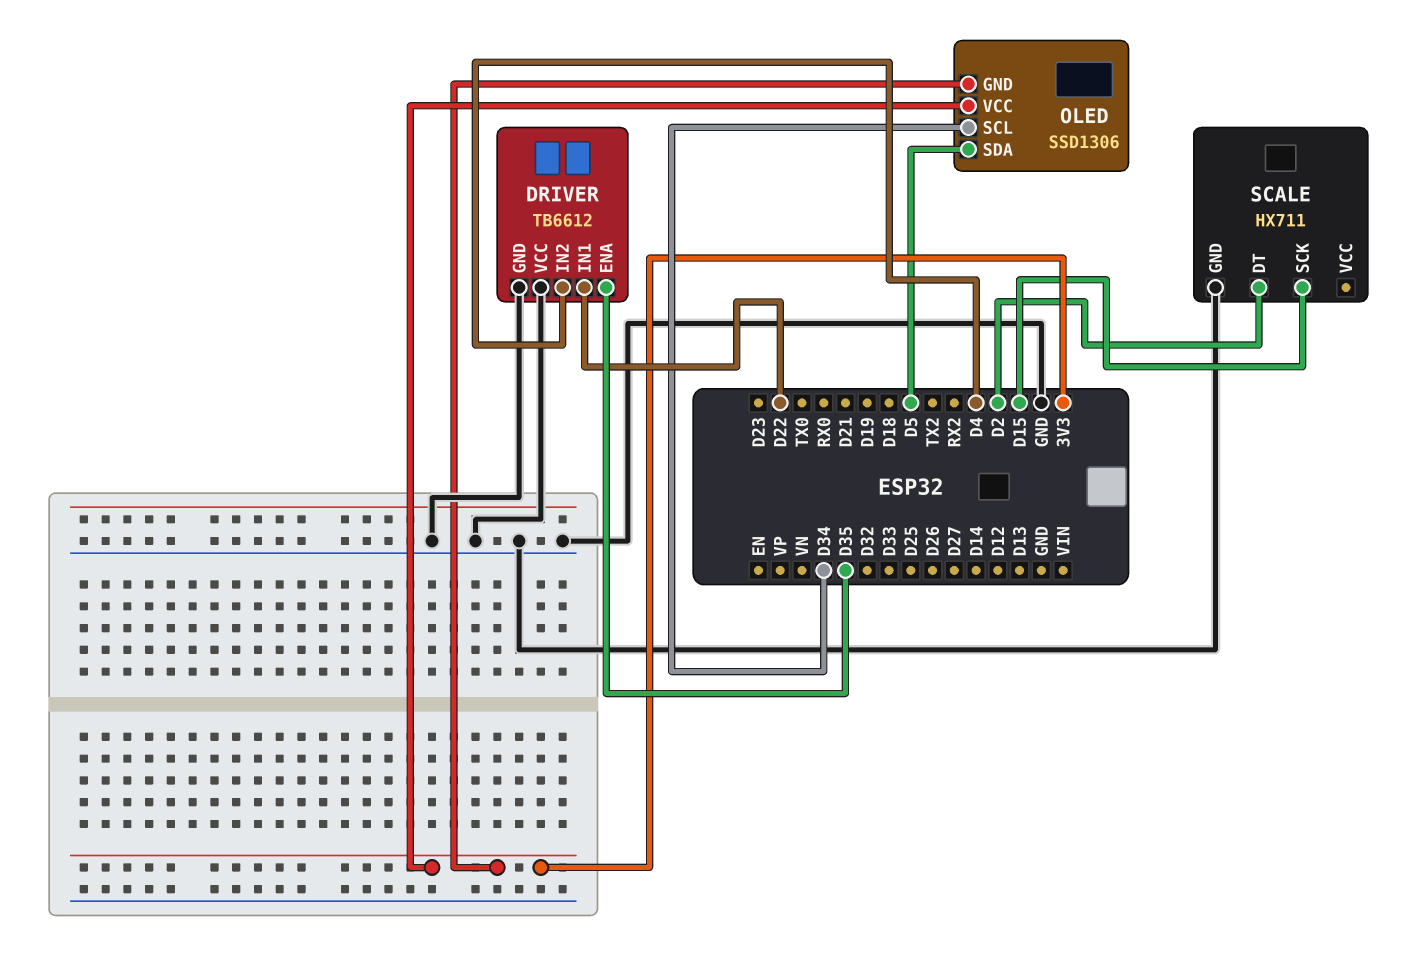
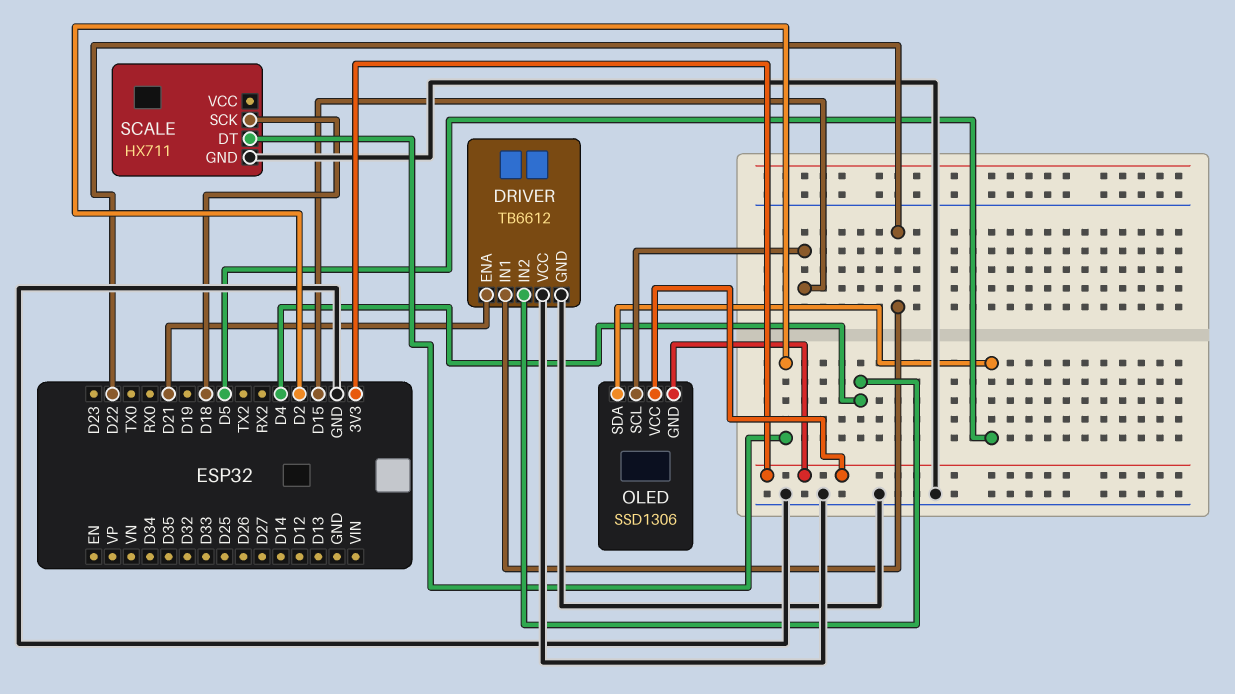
DRIVER pin ENA: D35 -> D21
OLED pin SCL: D34 -> D15
SCALE pin SCK: D15 -> D18

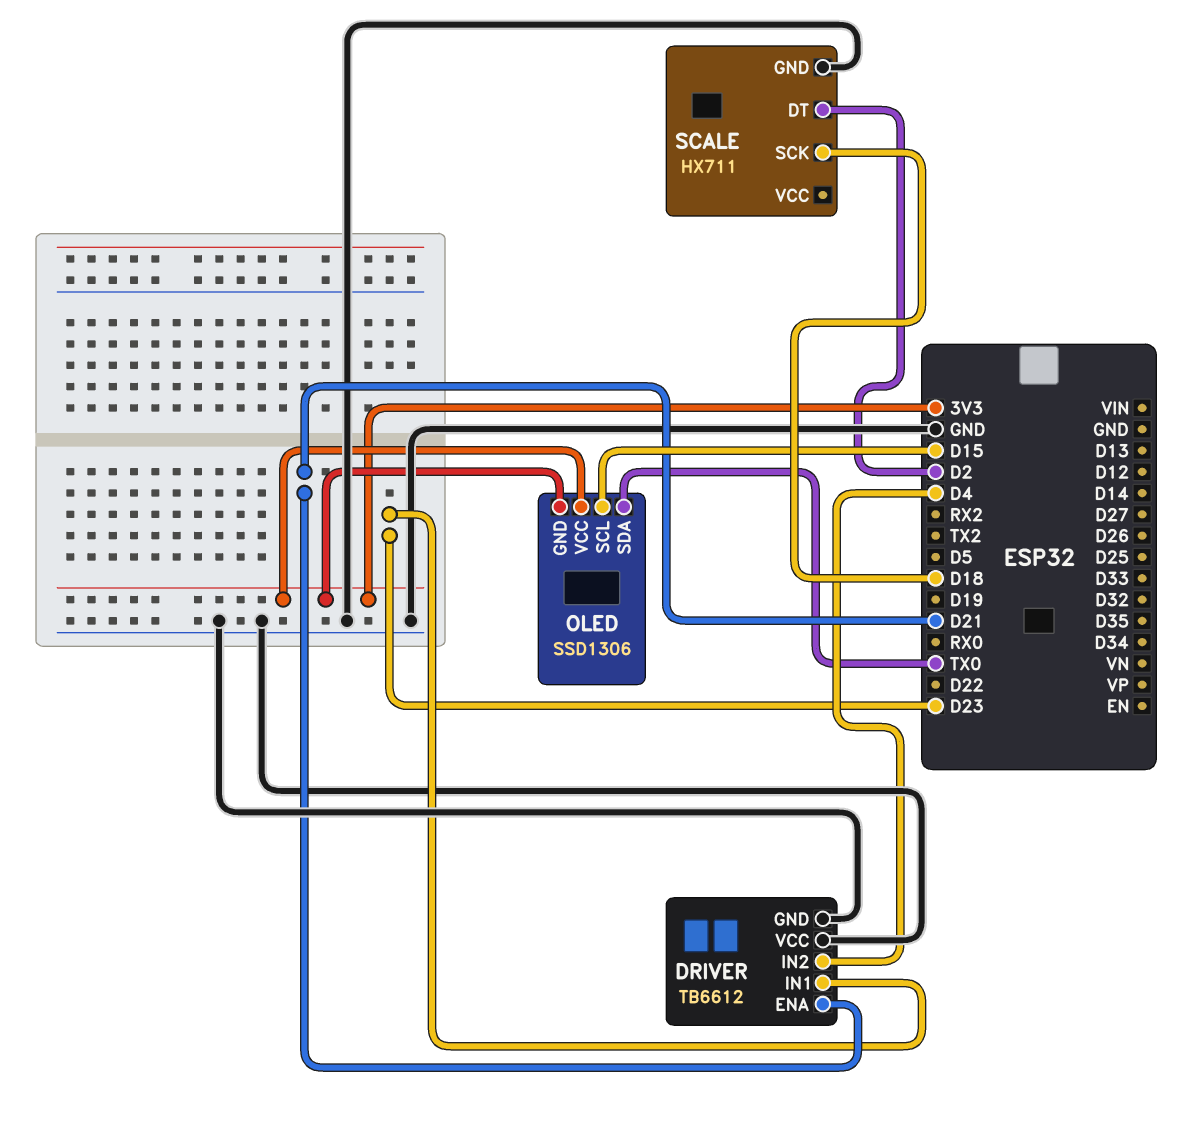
DRIVER pin IN1: D22 -> D23
OLED pin SDA: D5 -> TX0

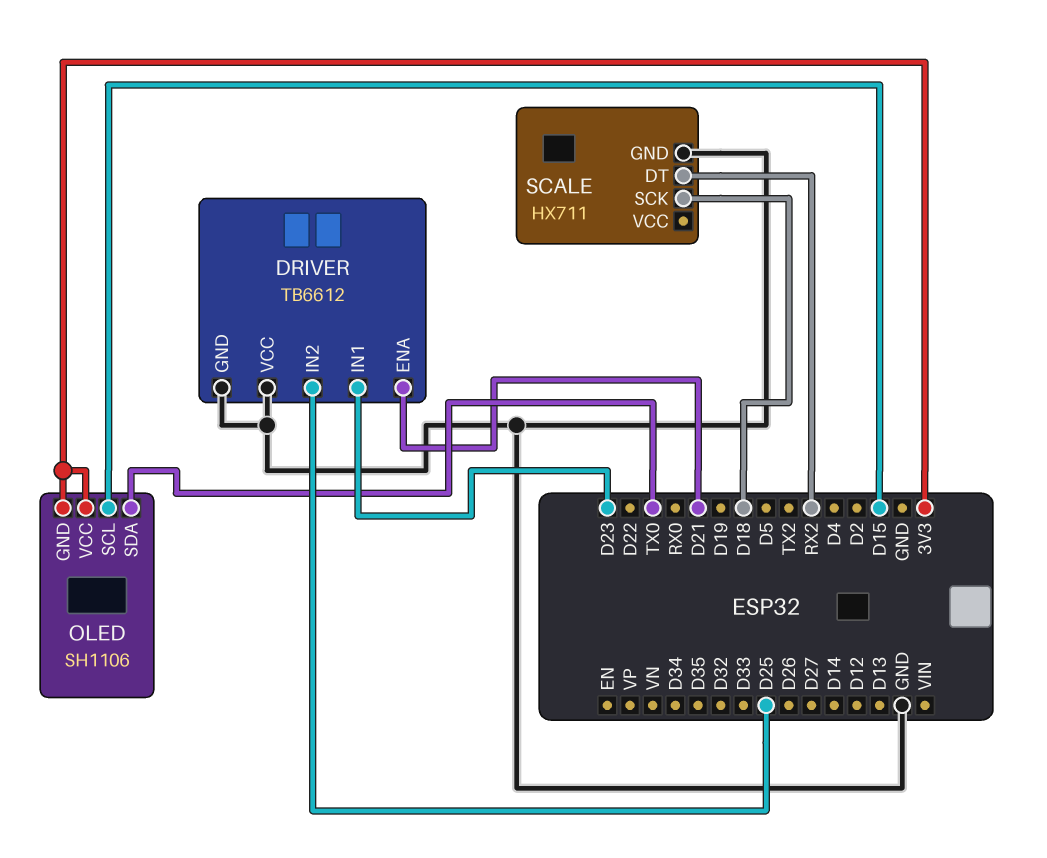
DRIVER pin IN2: D4 -> D25
OLED: SSD1306 -> SH1106
SCALE pin DT: D2 -> RX2

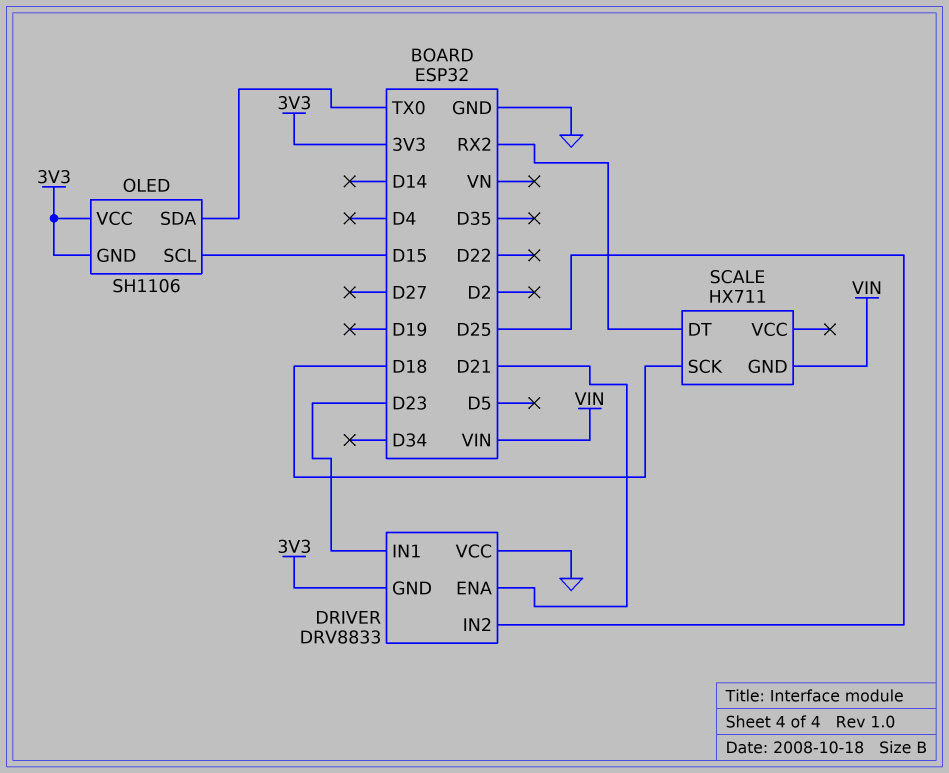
DRIVER: TB6612 -> DRV8833
DRIVER pin GND: GND -> 3V3
SCALE pin GND: GND -> VIN

